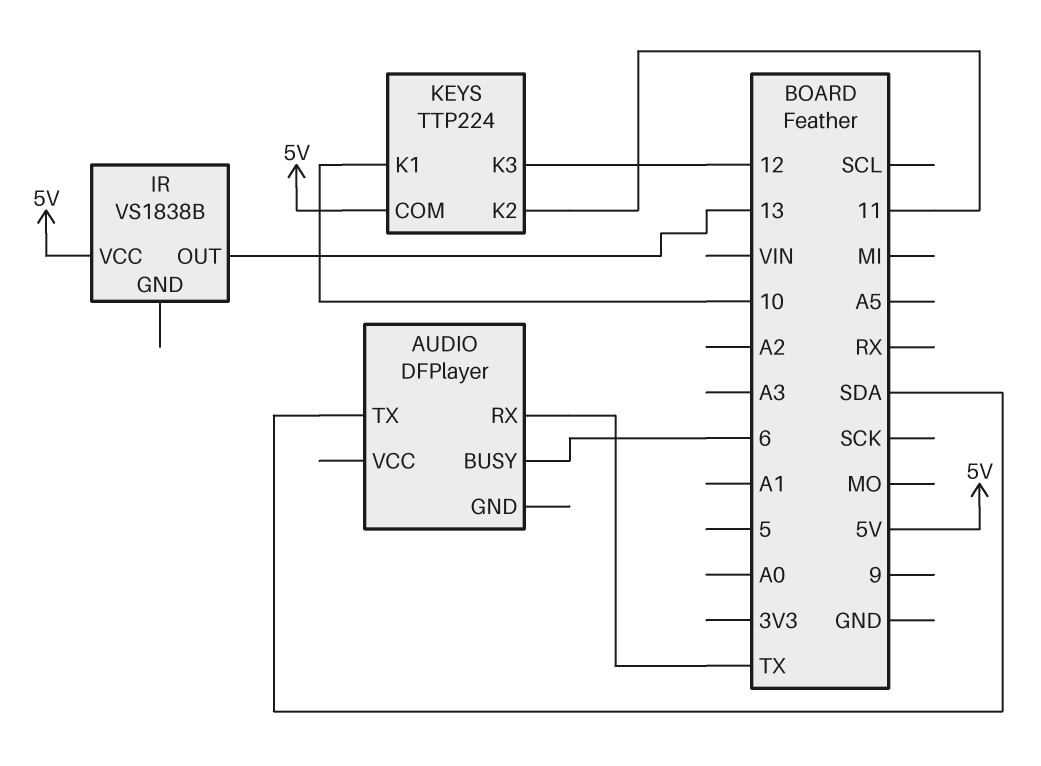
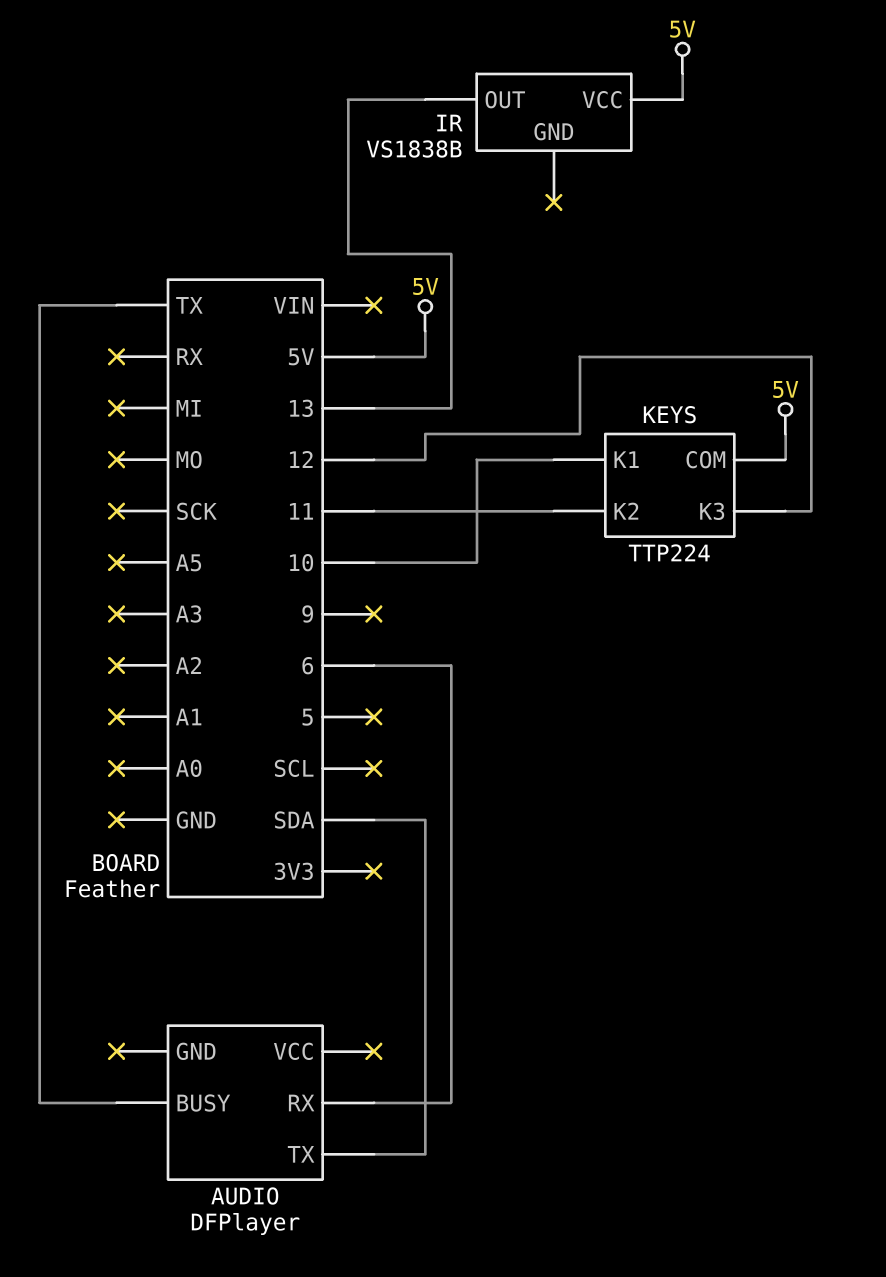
AUDIO pin BUSY: 6 -> TX
AUDIO pin RX: TX -> 6

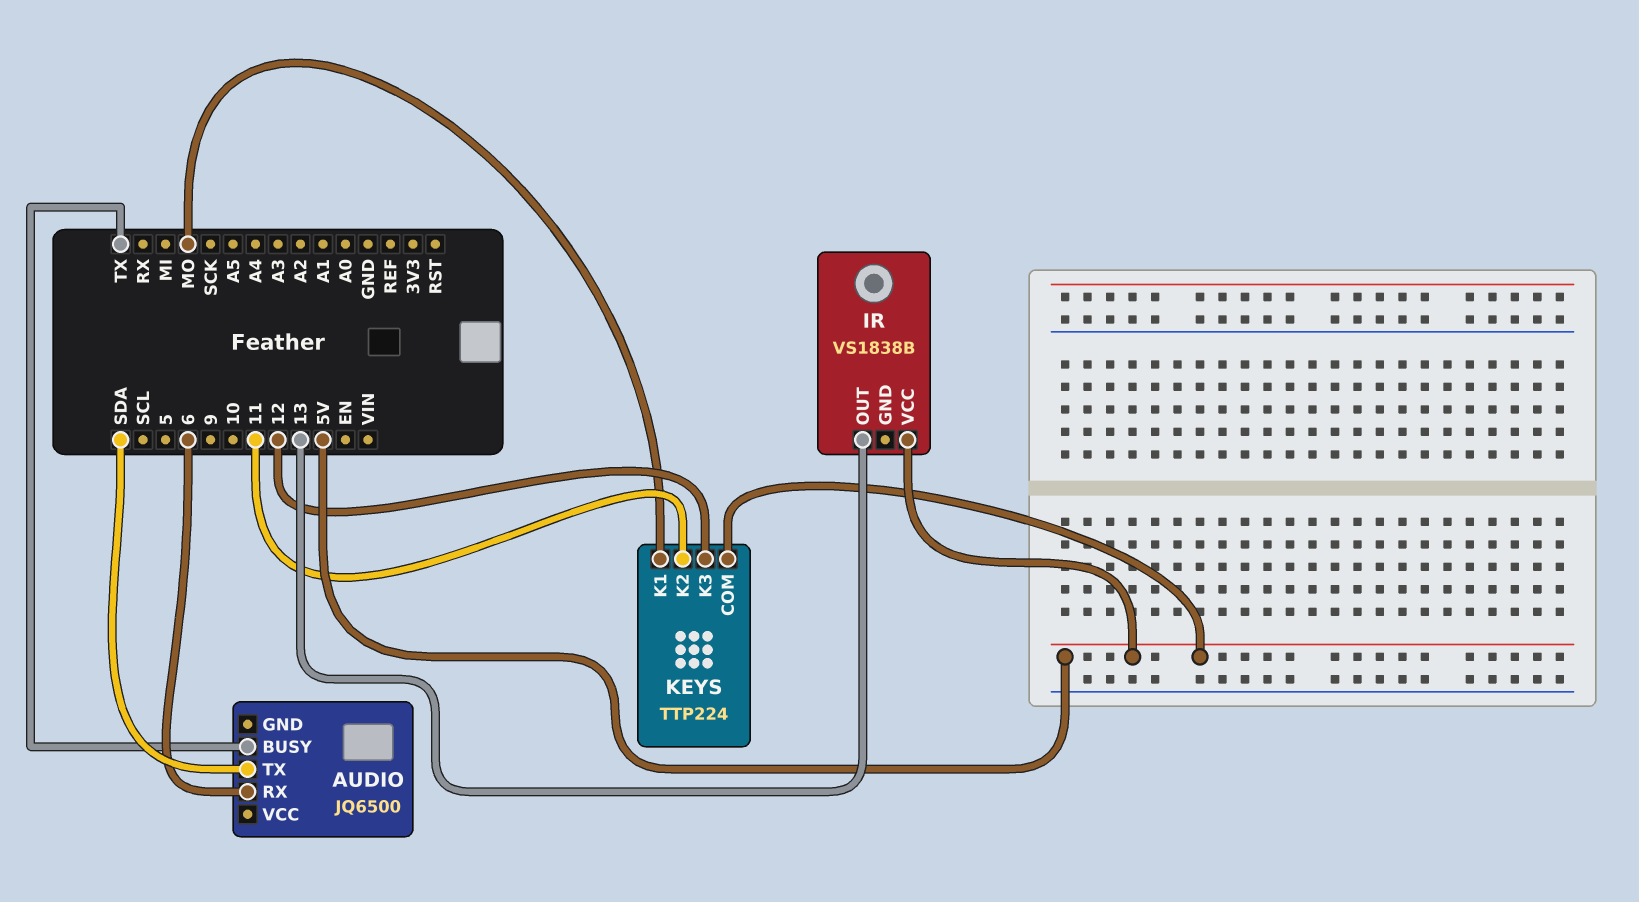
AUDIO: DFPlayer -> JQ6500
KEYS pin K1: 10 -> MO

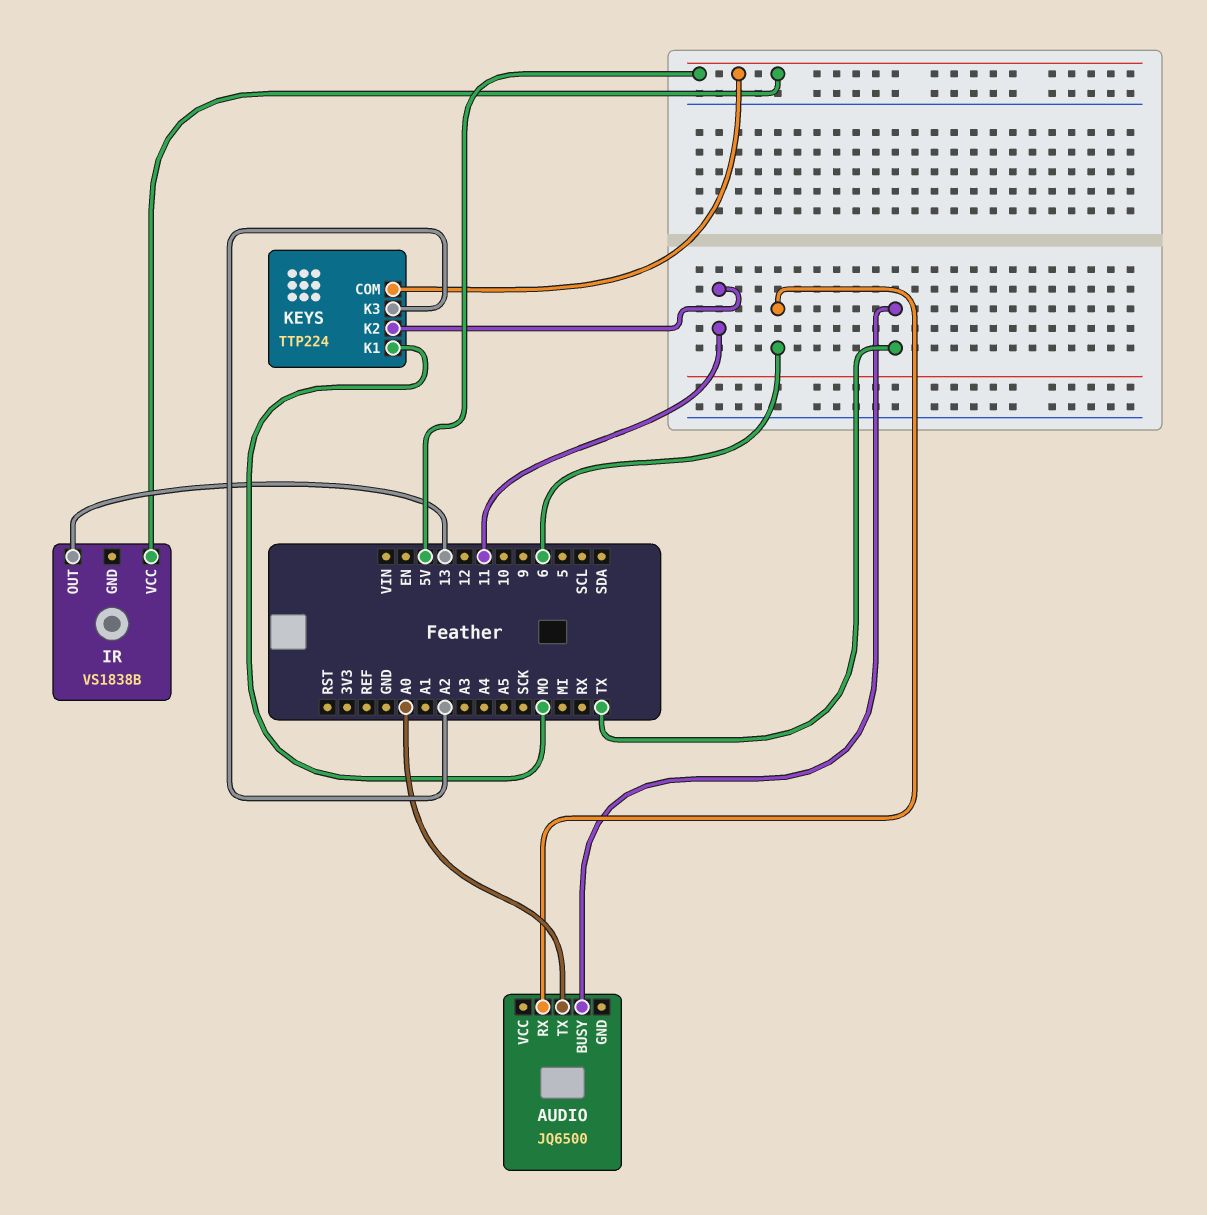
AUDIO pin TX: SDA -> A0
KEYS pin K3: 12 -> A2

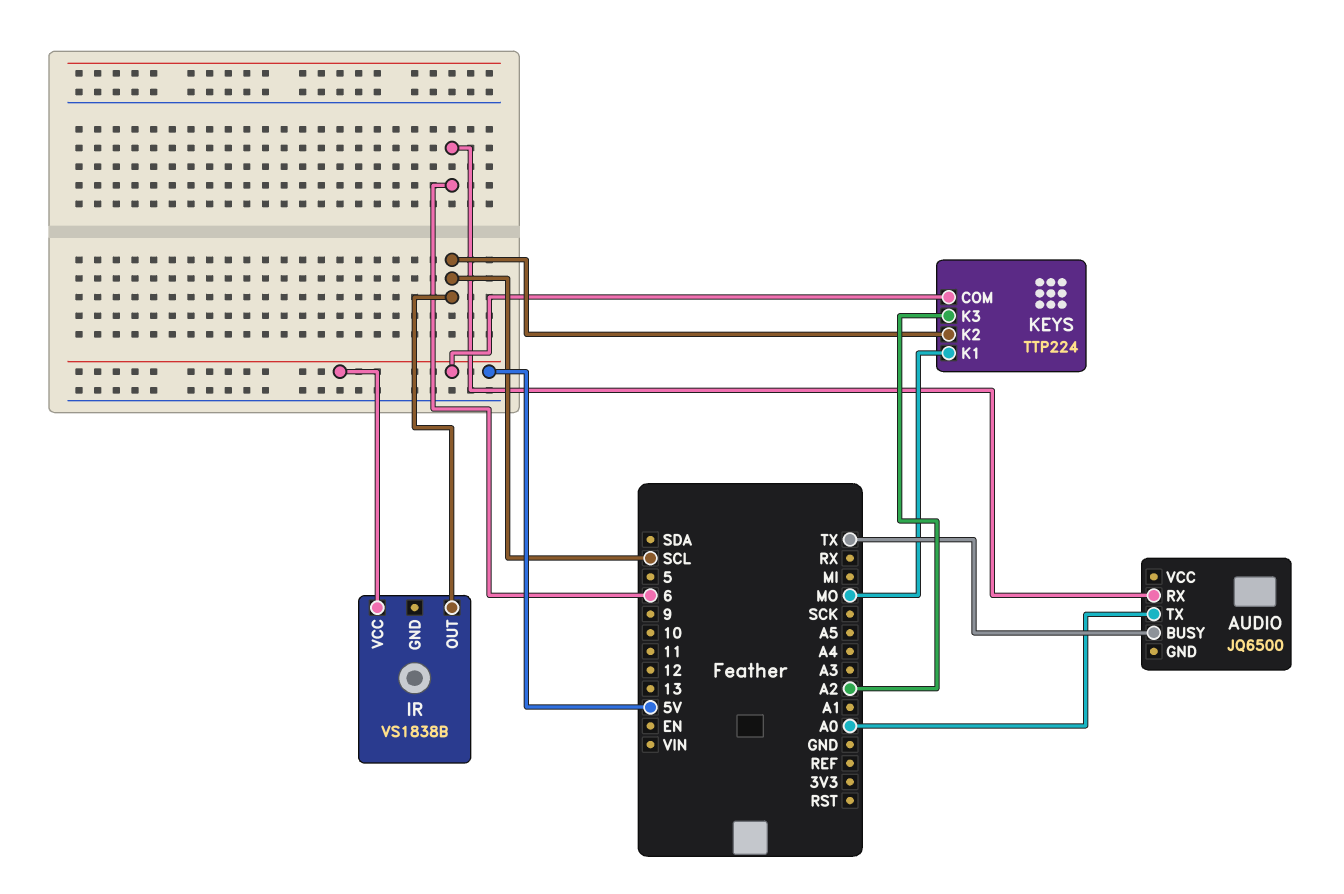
IR pin OUT: 13 -> SCL
KEYS pin K2: 11 -> SCL

